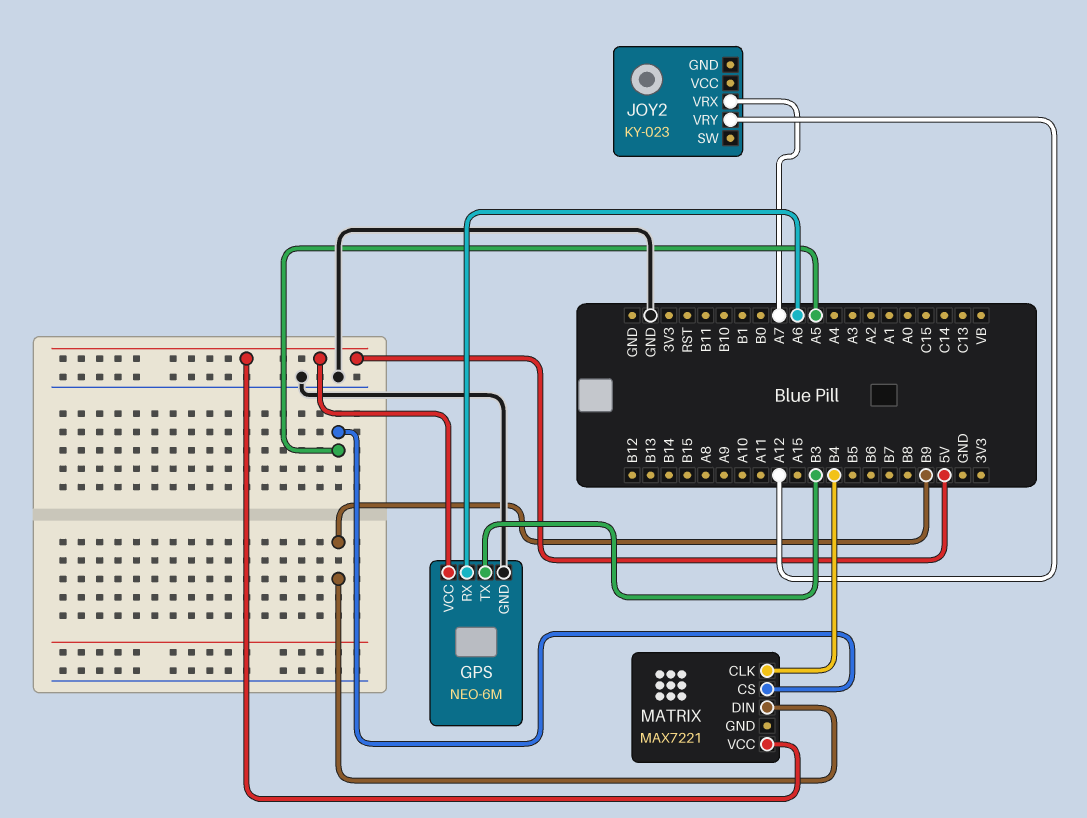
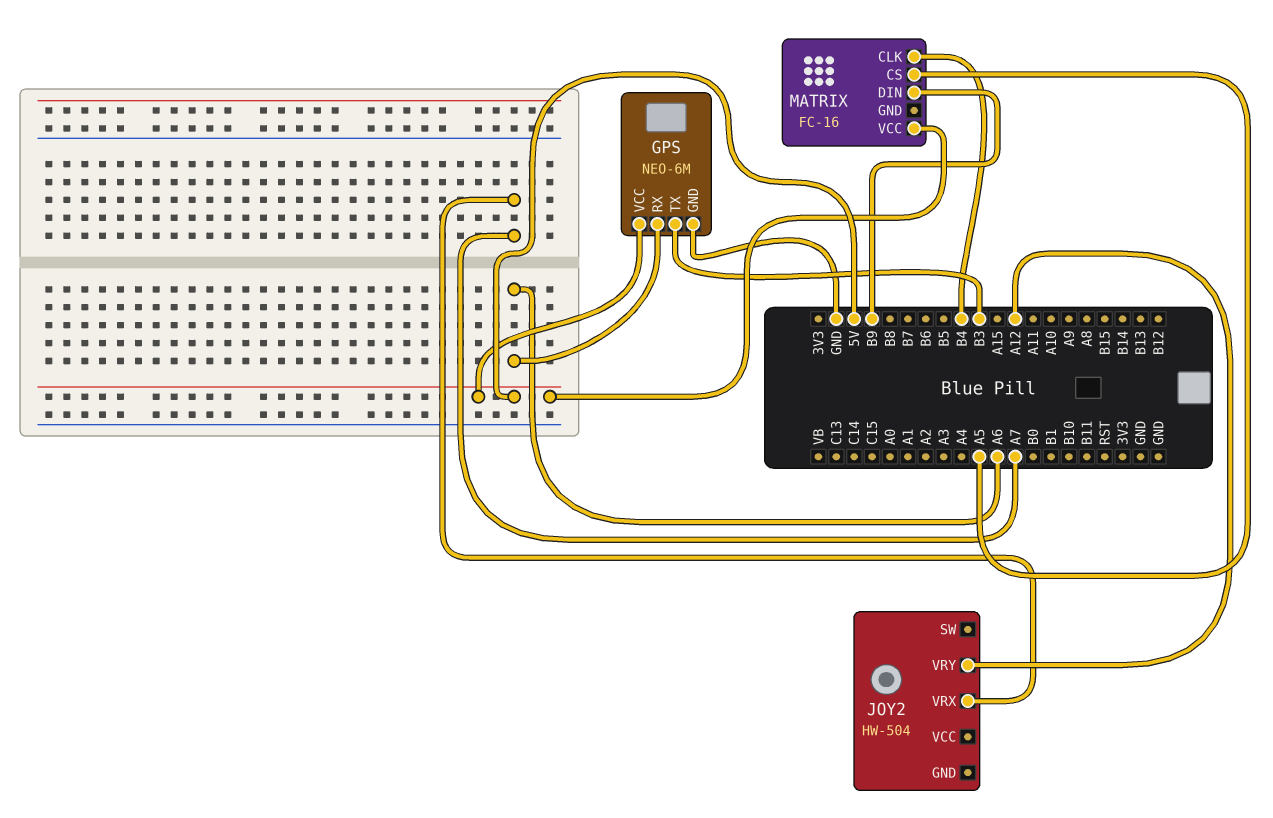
JOY2: KY-023 -> HW-504
MATRIX: MAX7221 -> FC-16

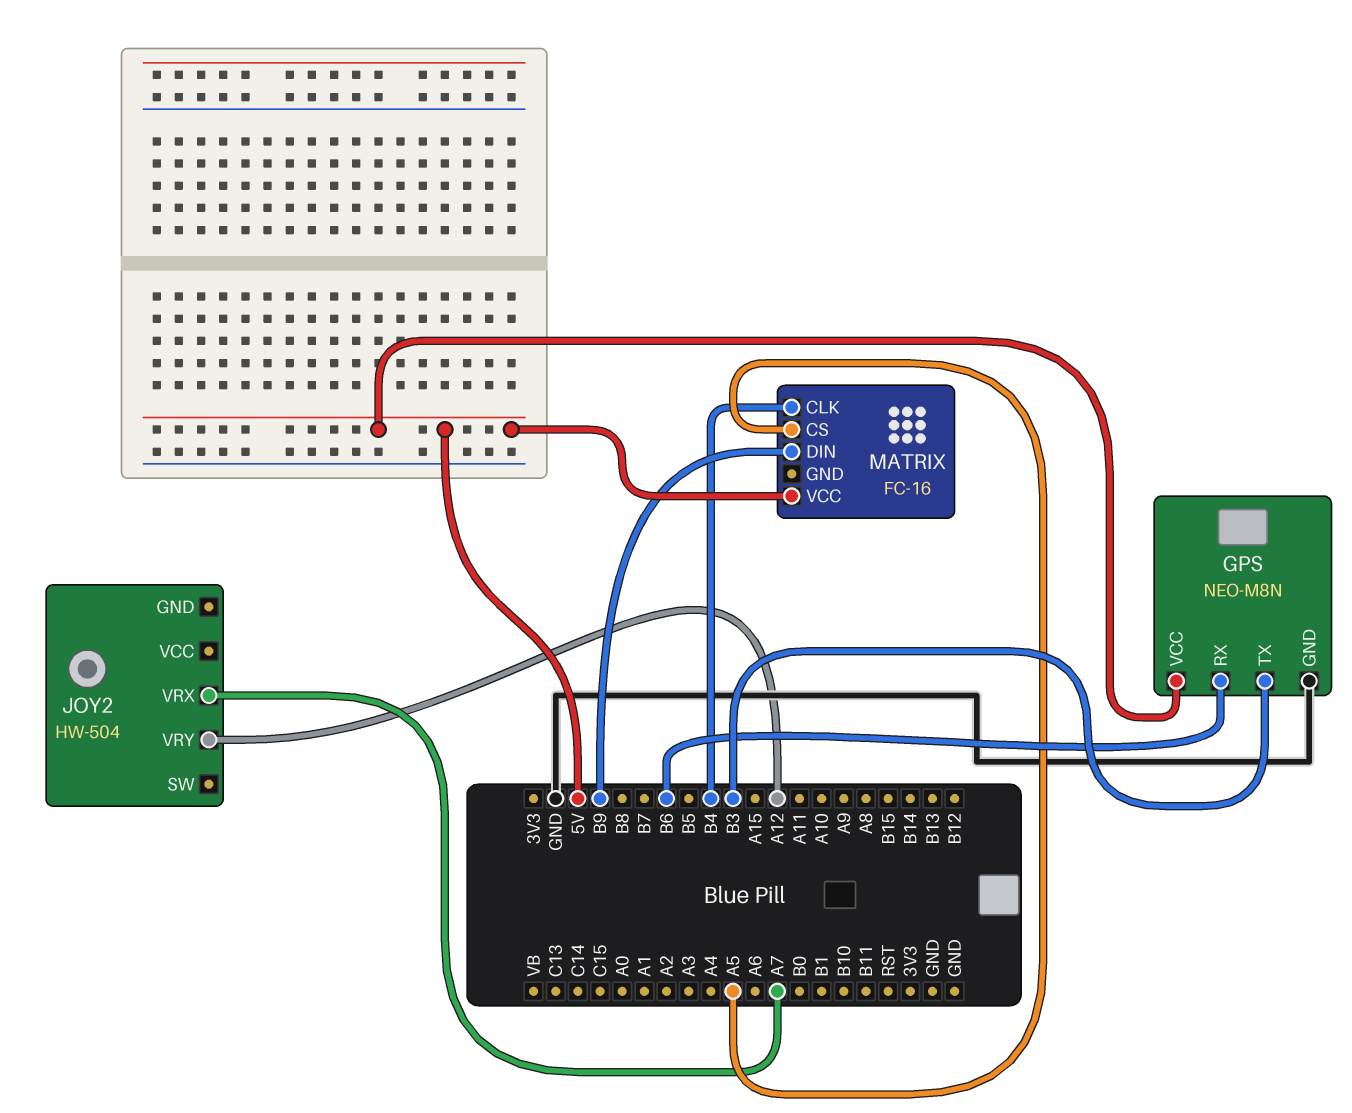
GPS: NEO-6M -> NEO-M8N
GPS pin RX: A6 -> B6

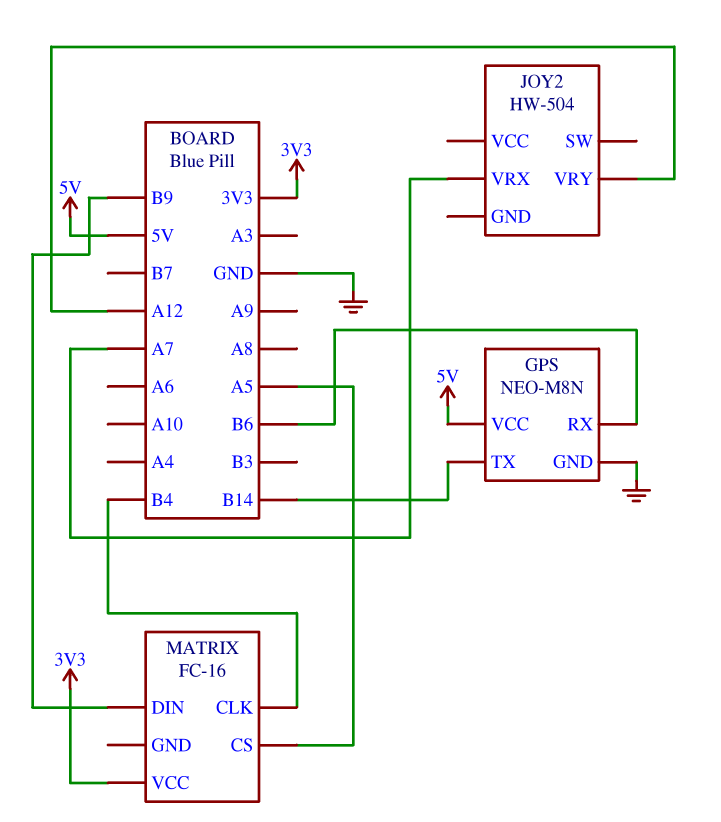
GPS pin TX: B3 -> B14
MATRIX pin VCC: 5V -> 3V3

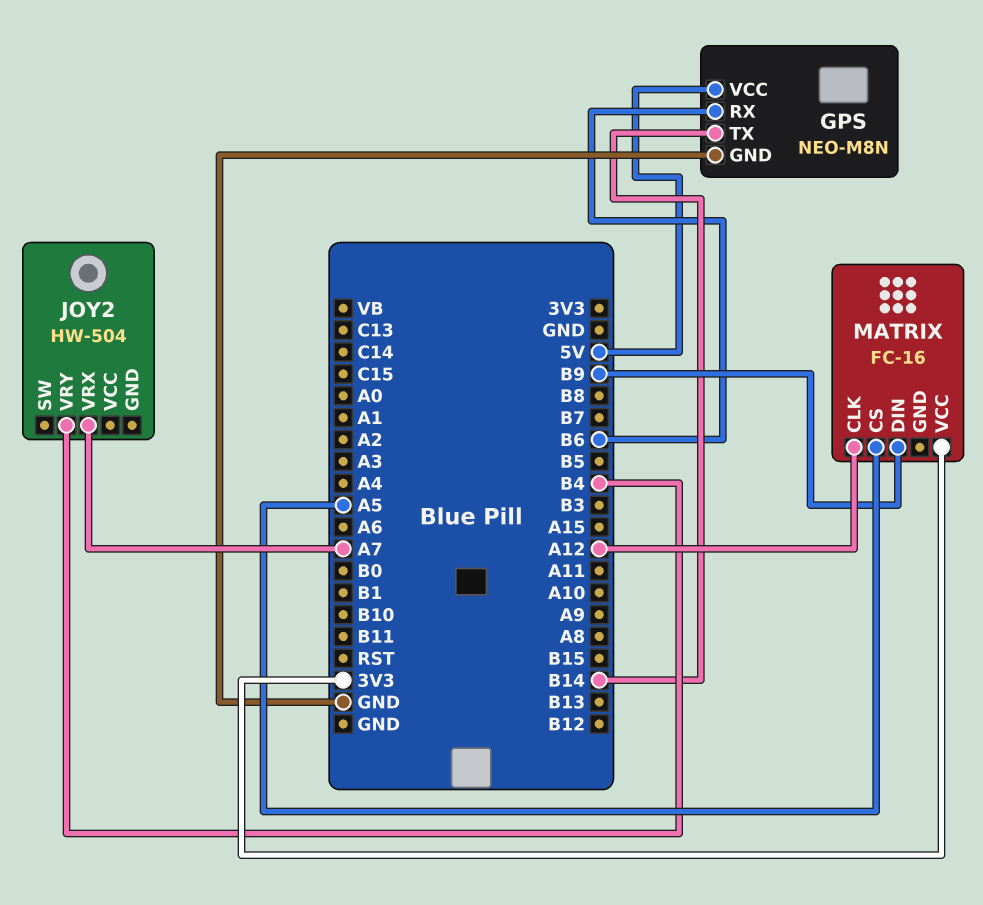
JOY2 pin VRY: A12 -> B4
MATRIX pin CLK: B4 -> A12

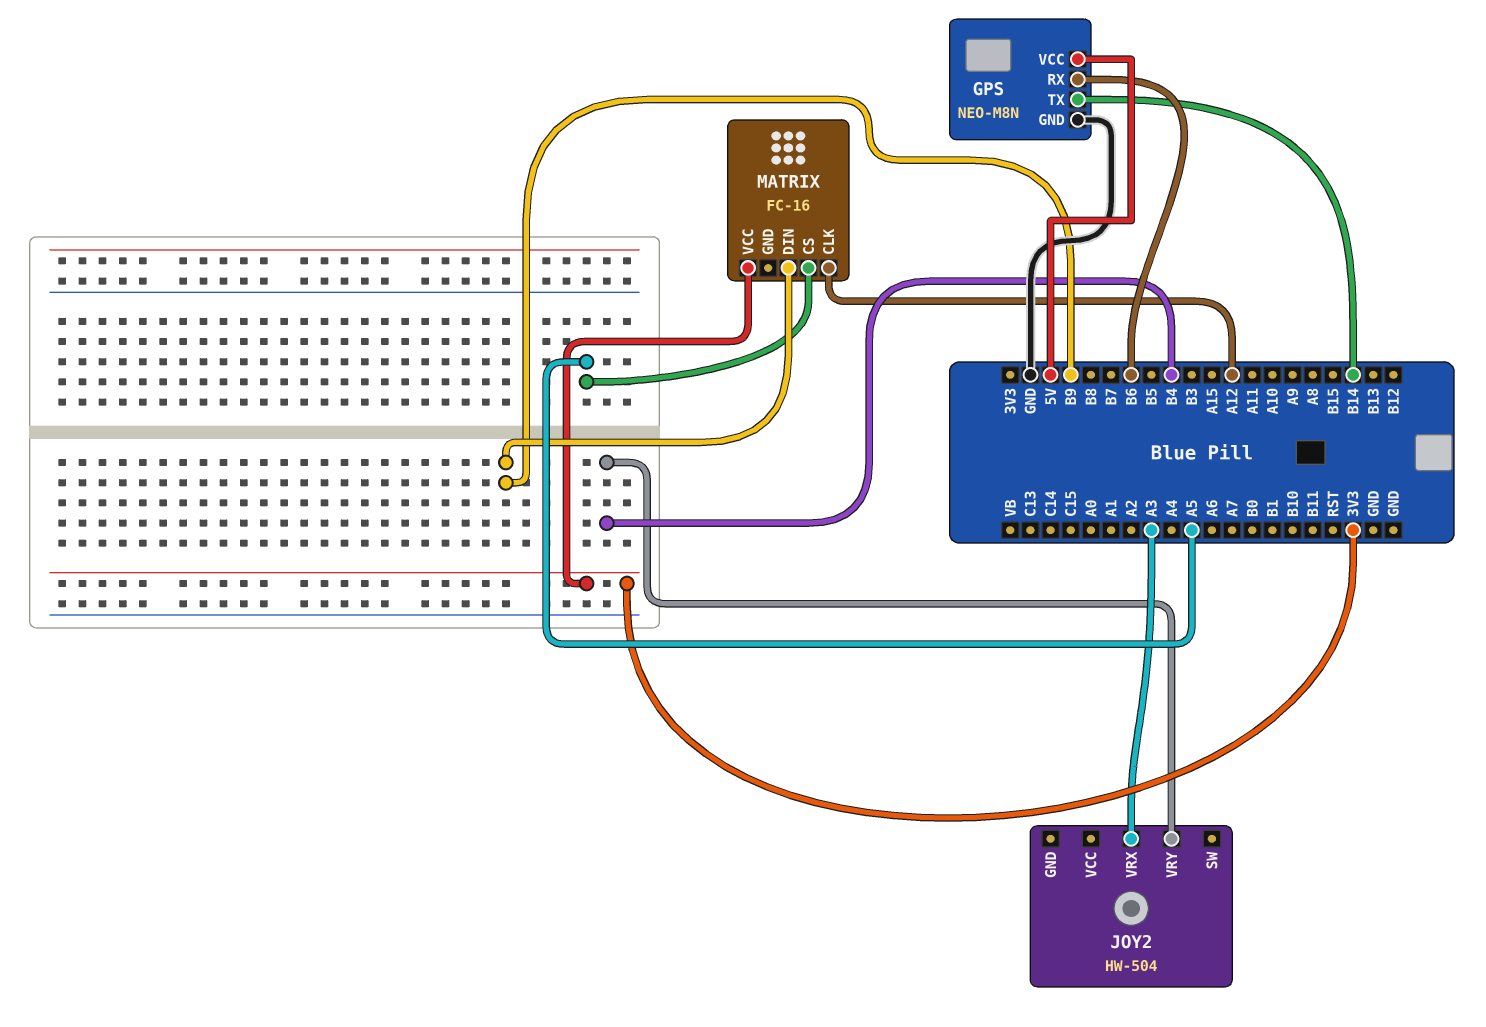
JOY2 pin VRX: A7 -> A3

